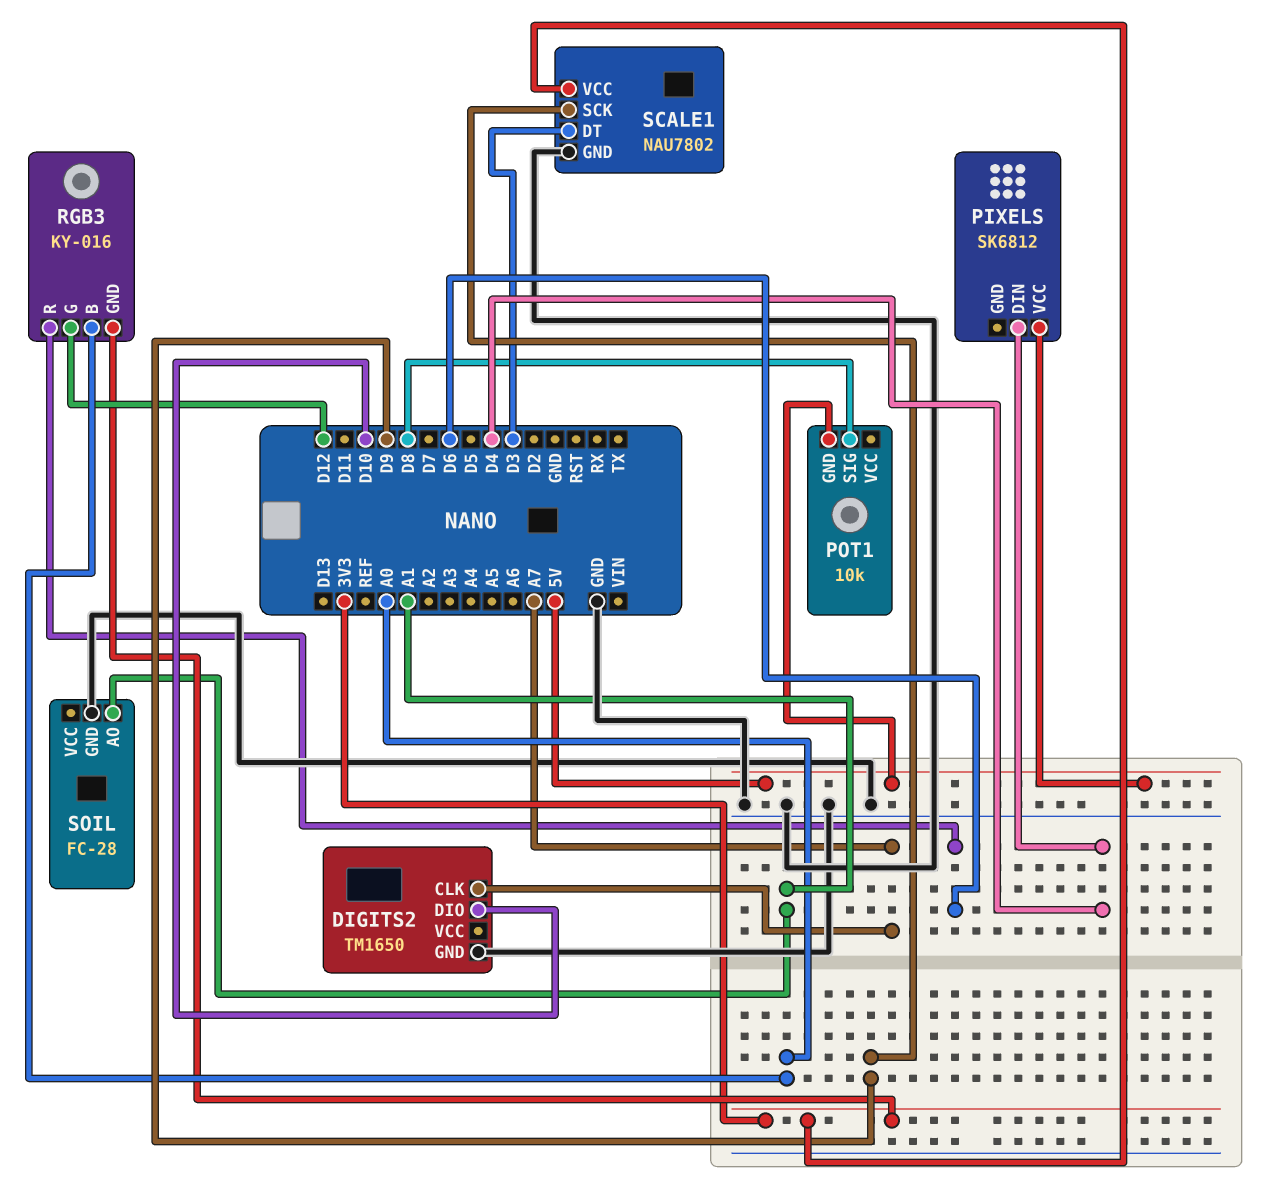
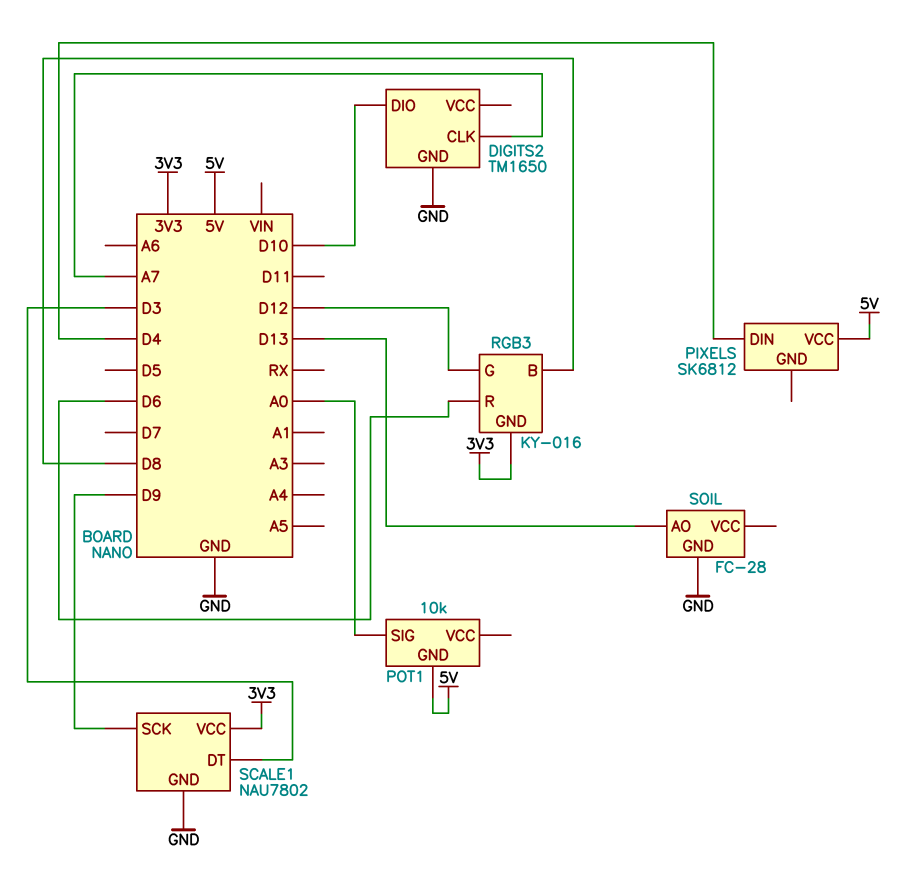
POT1 pin SIG: D8 -> A0
RGB3 pin B: A0 -> D8
SOIL pin AO: A1 -> D13

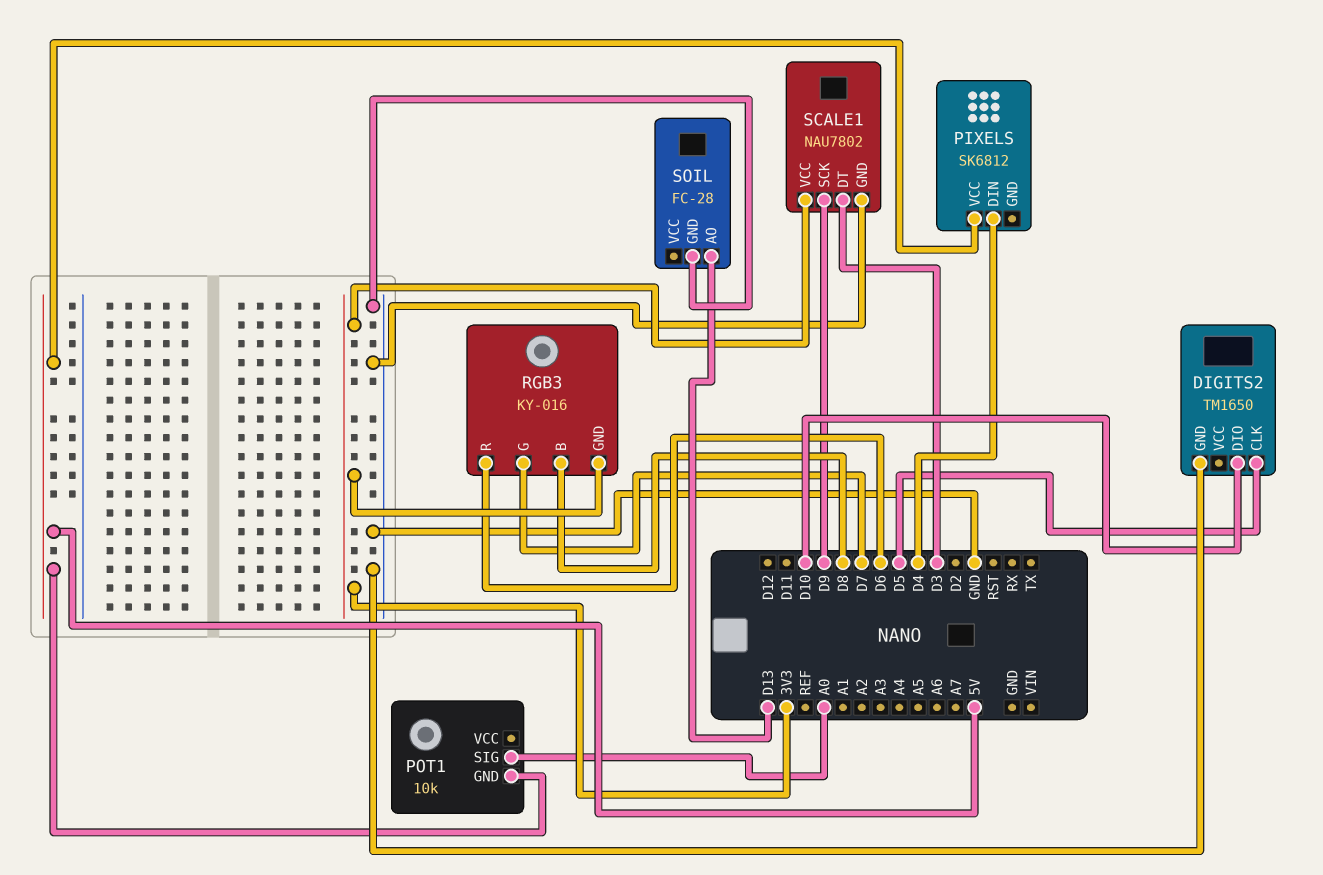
DIGITS2 pin CLK: A7 -> D5
RGB3 pin G: D12 -> D7

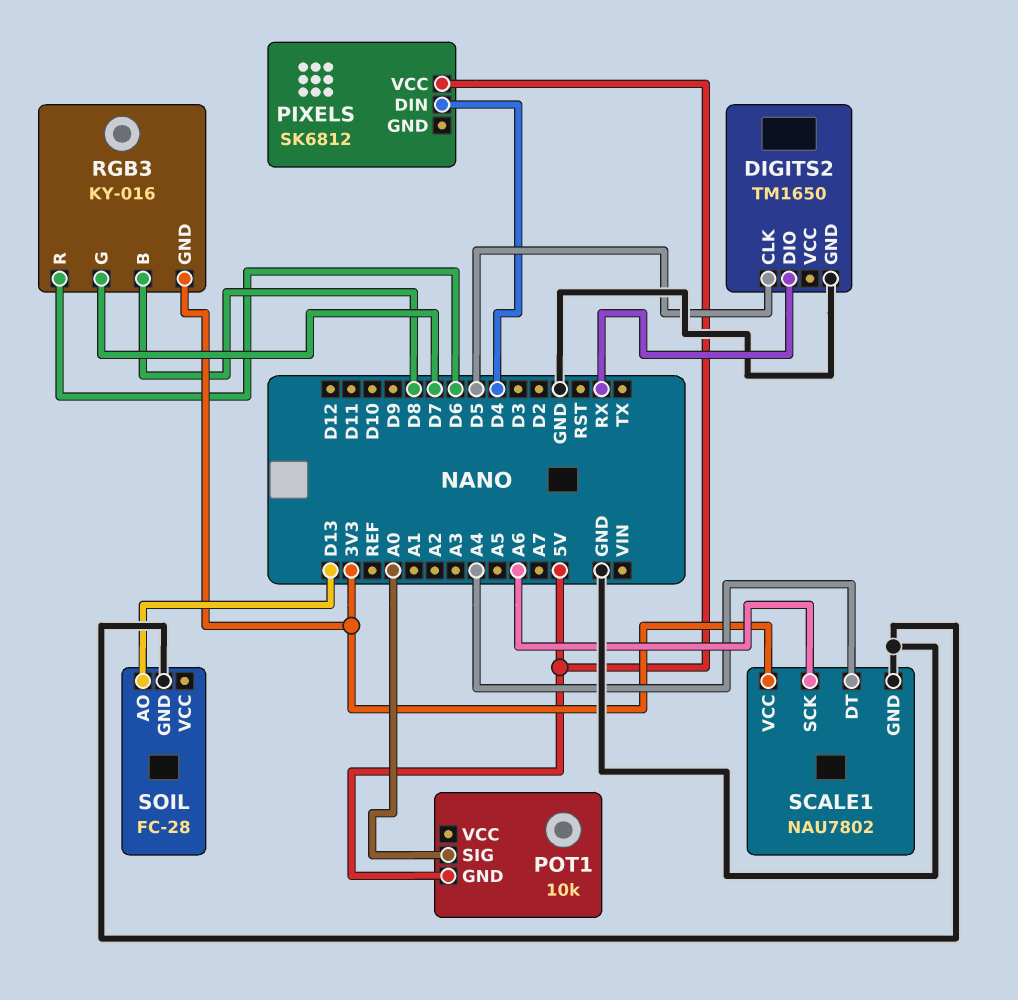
DIGITS2 pin DIO: D10 -> RX
SCALE1 pin DT: D3 -> A4
SCALE1 pin SCK: D9 -> A6

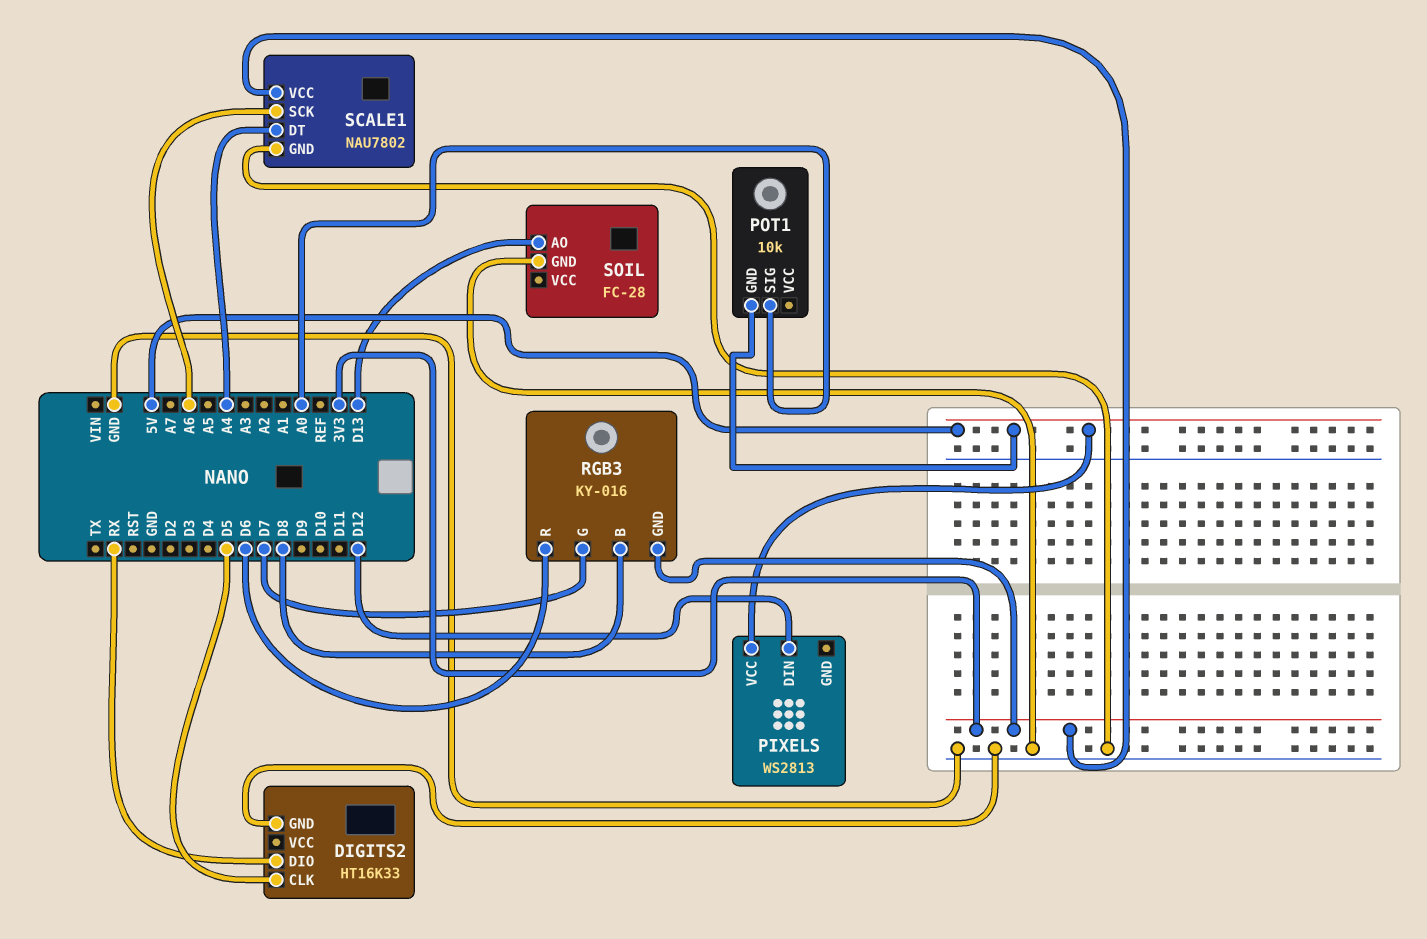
DIGITS2: TM1650 -> HT16K33
PIXELS: SK6812 -> WS2813
PIXELS pin DIN: D4 -> D12

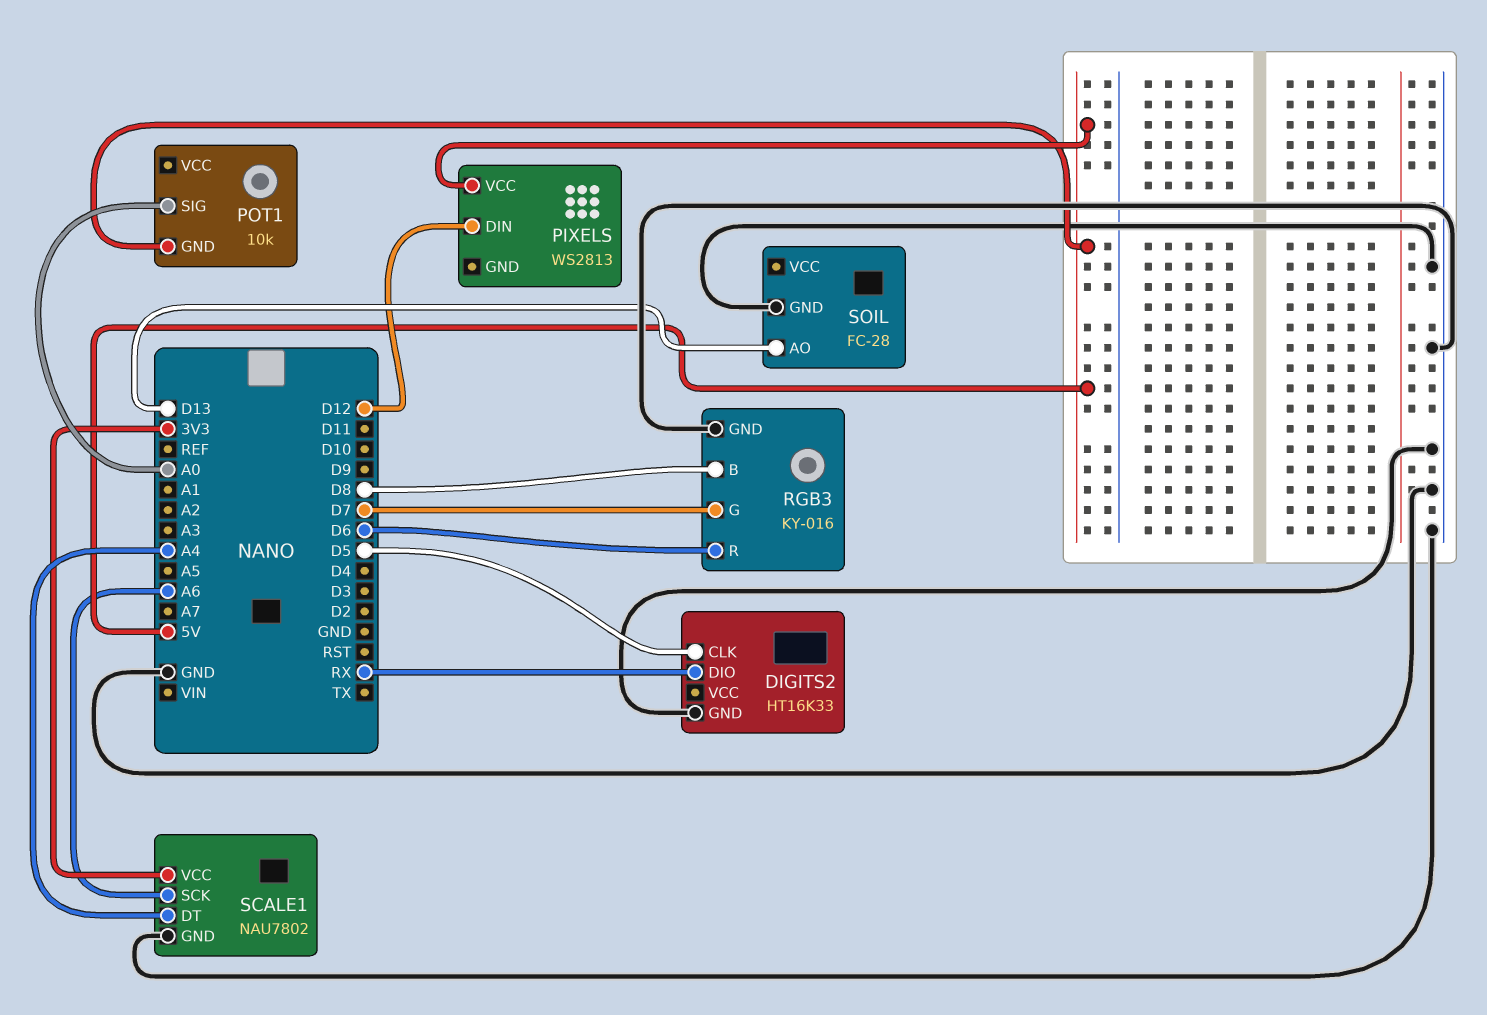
RGB3 pin GND: 3V3 -> GND

